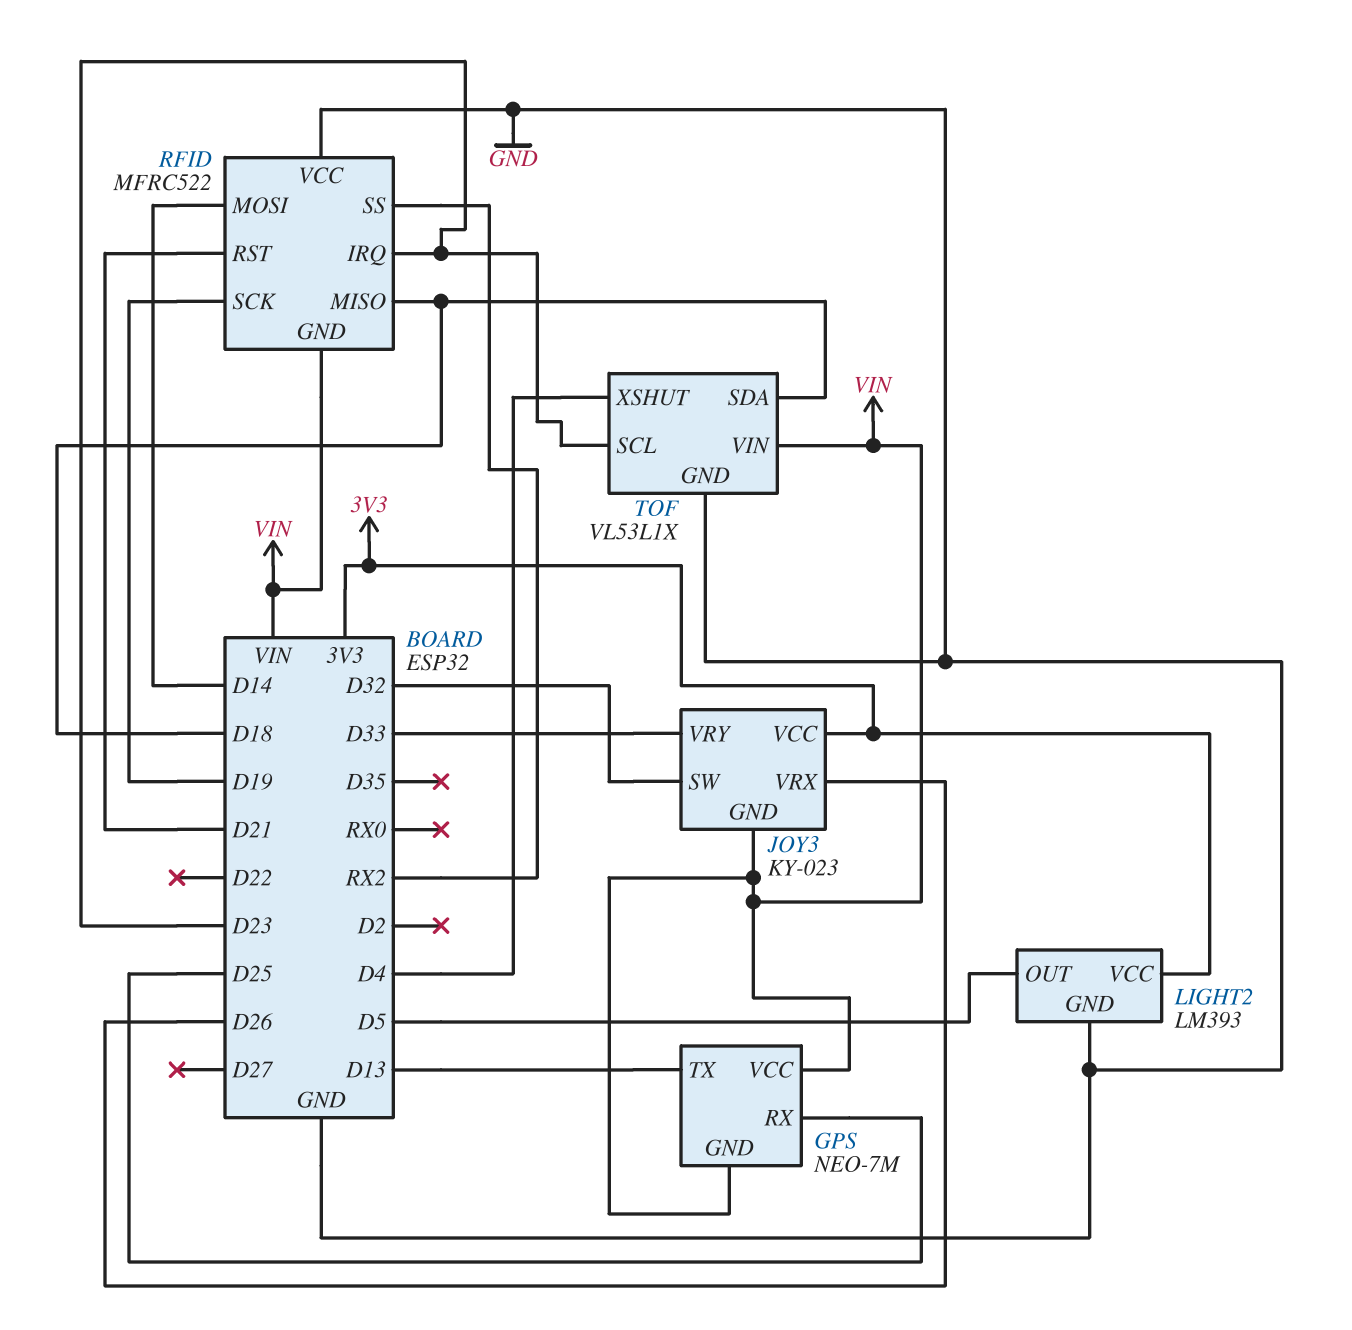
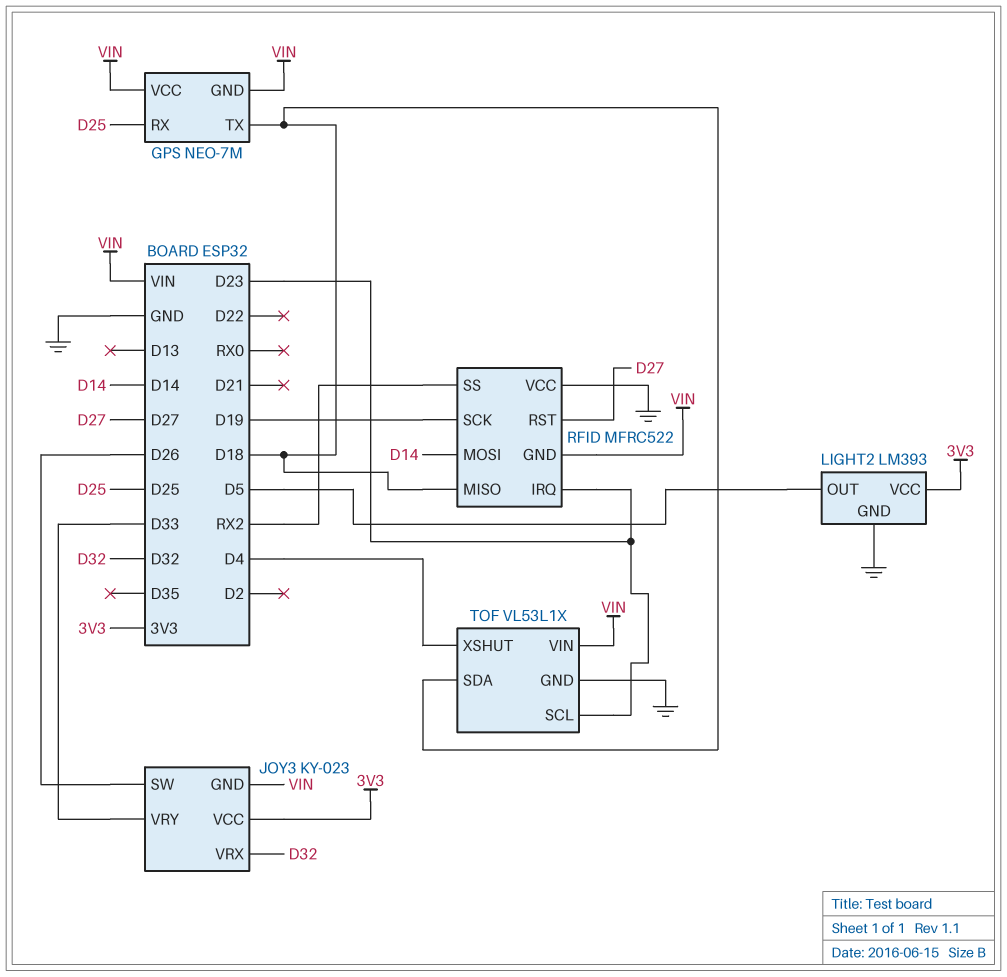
GPS pin TX: D13 -> D18
JOY3 pin SW: D32 -> D26
JOY3 pin VRX: D26 -> D32
RFID pin RST: D21 -> D27

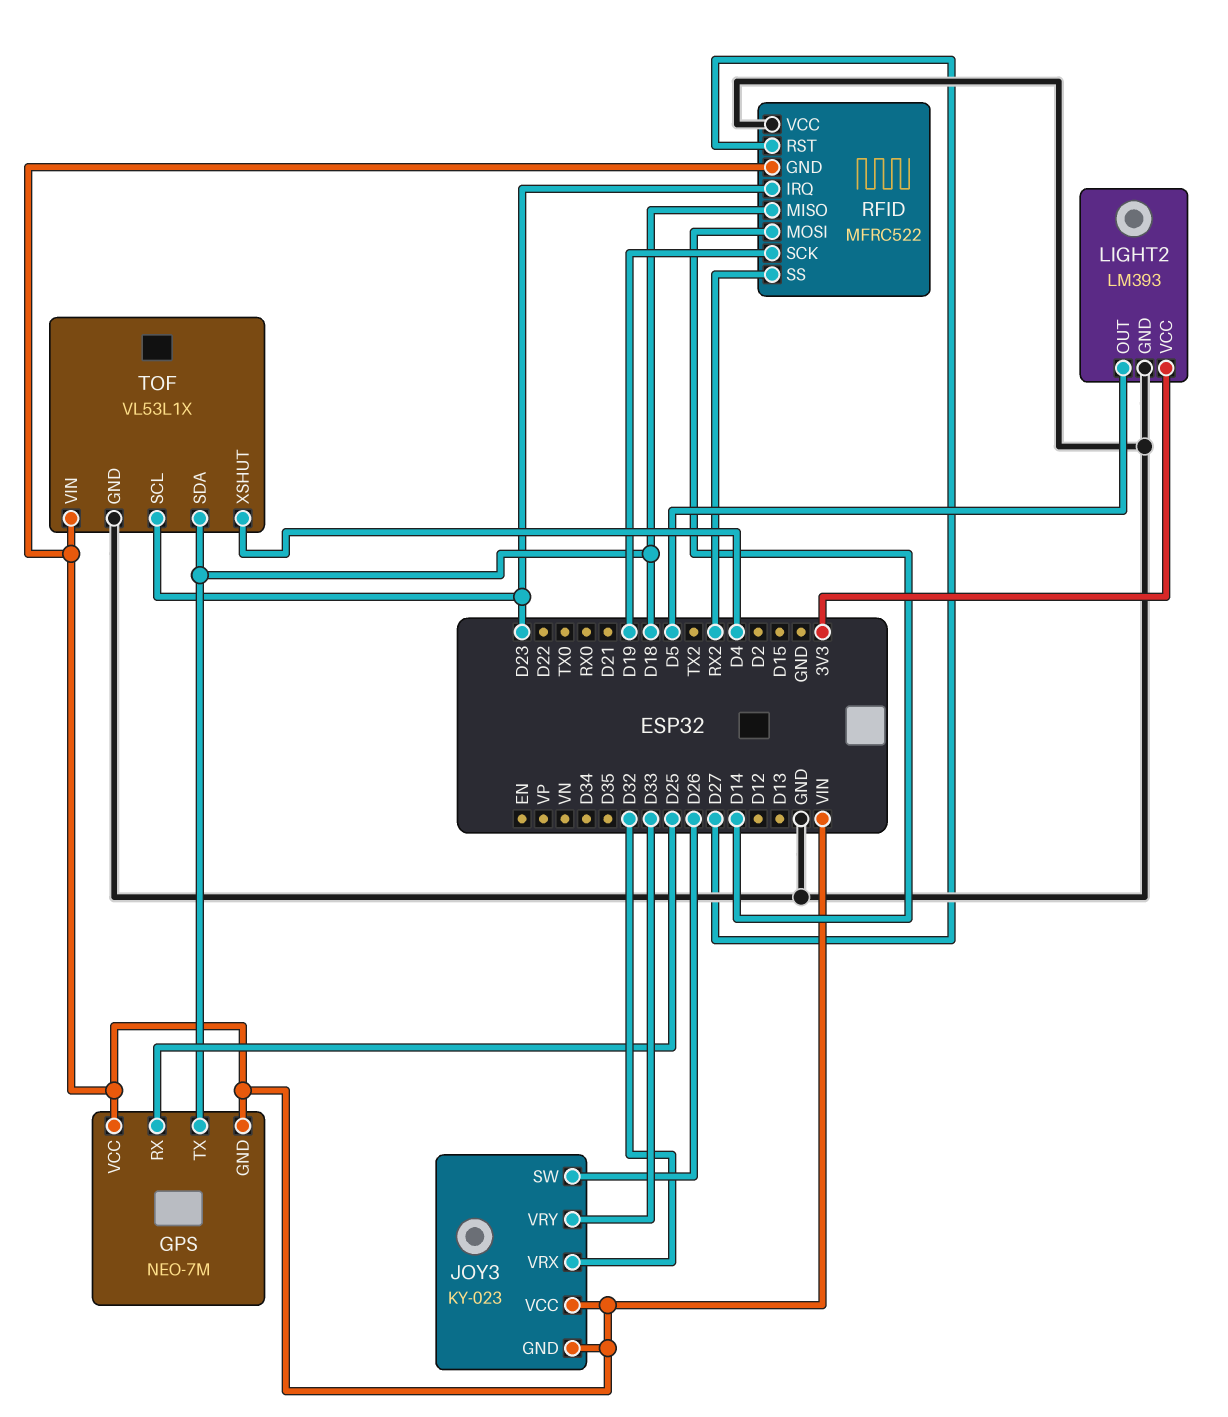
JOY3 pin VCC: 3V3 -> VIN

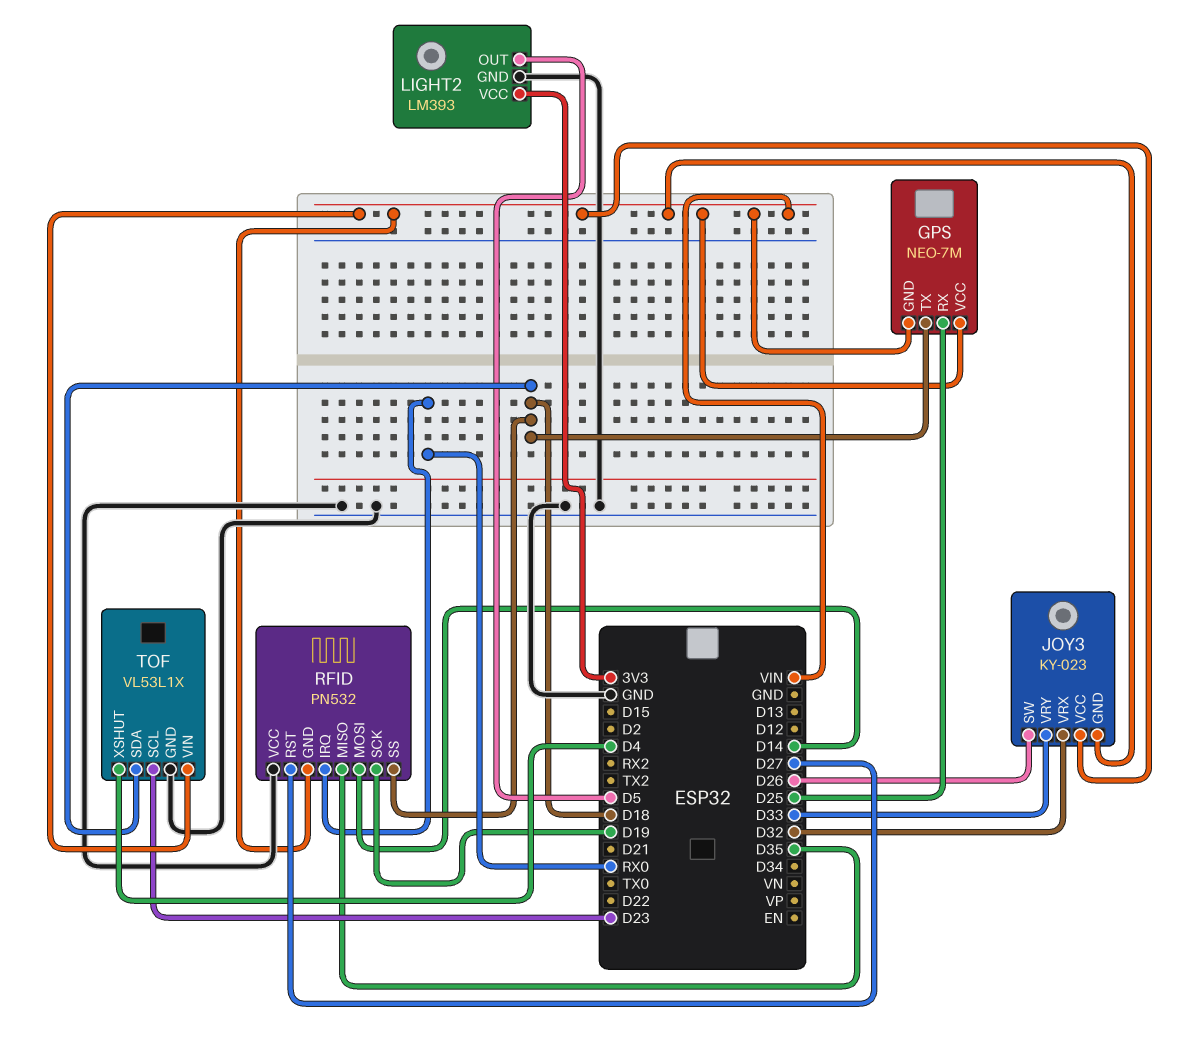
RFID: MFRC522 -> PN532
RFID pin IRQ: D23 -> RX0
RFID pin MISO: D18 -> D35
RFID pin SS: RX2 -> D18

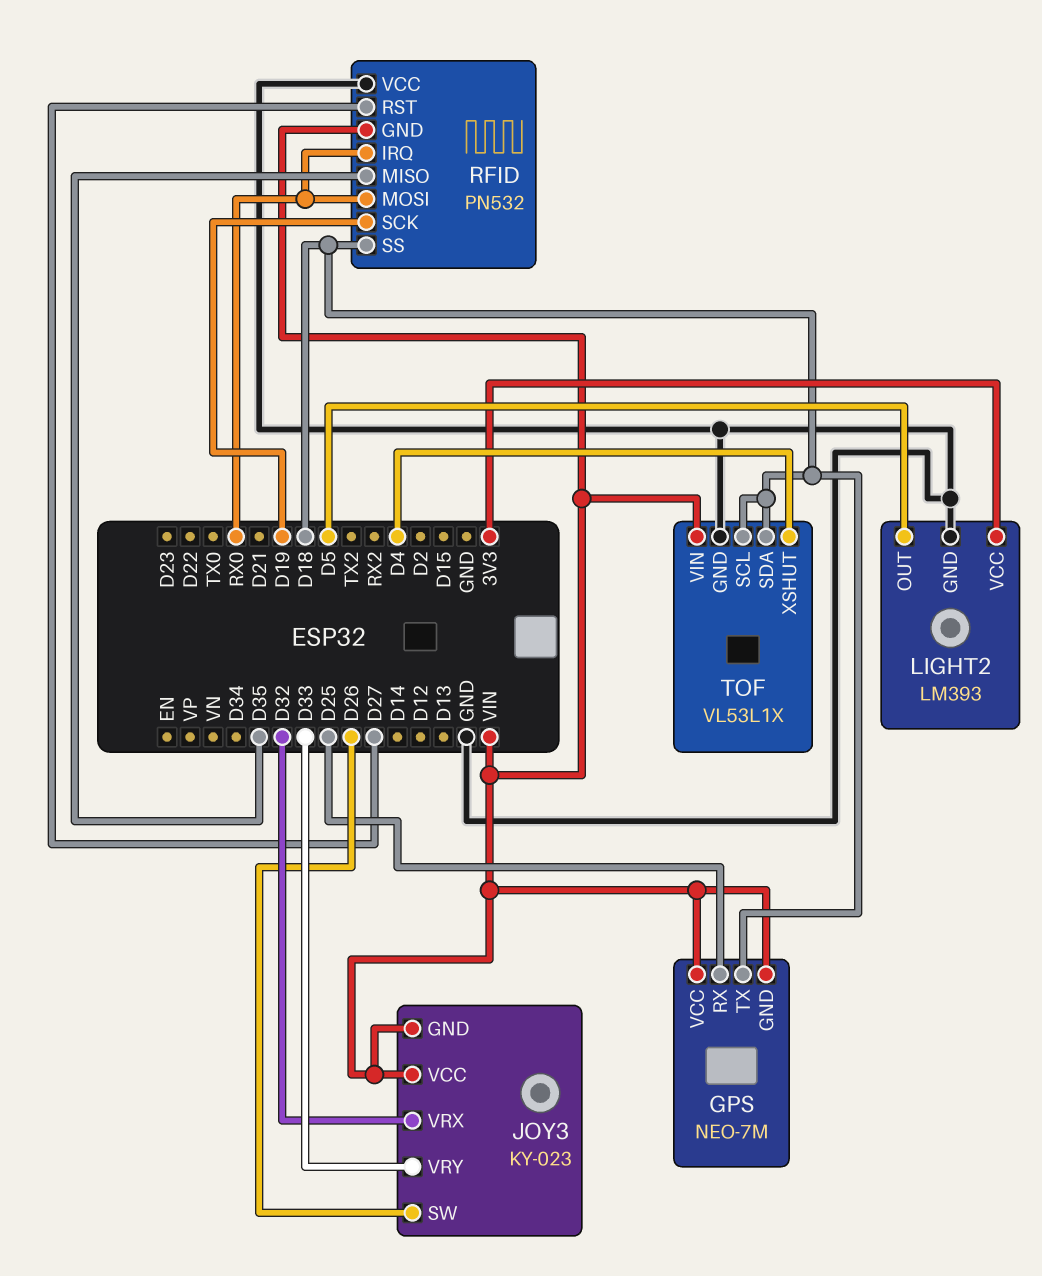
RFID pin MOSI: D14 -> RX0
TOF pin SCL: D23 -> D18

